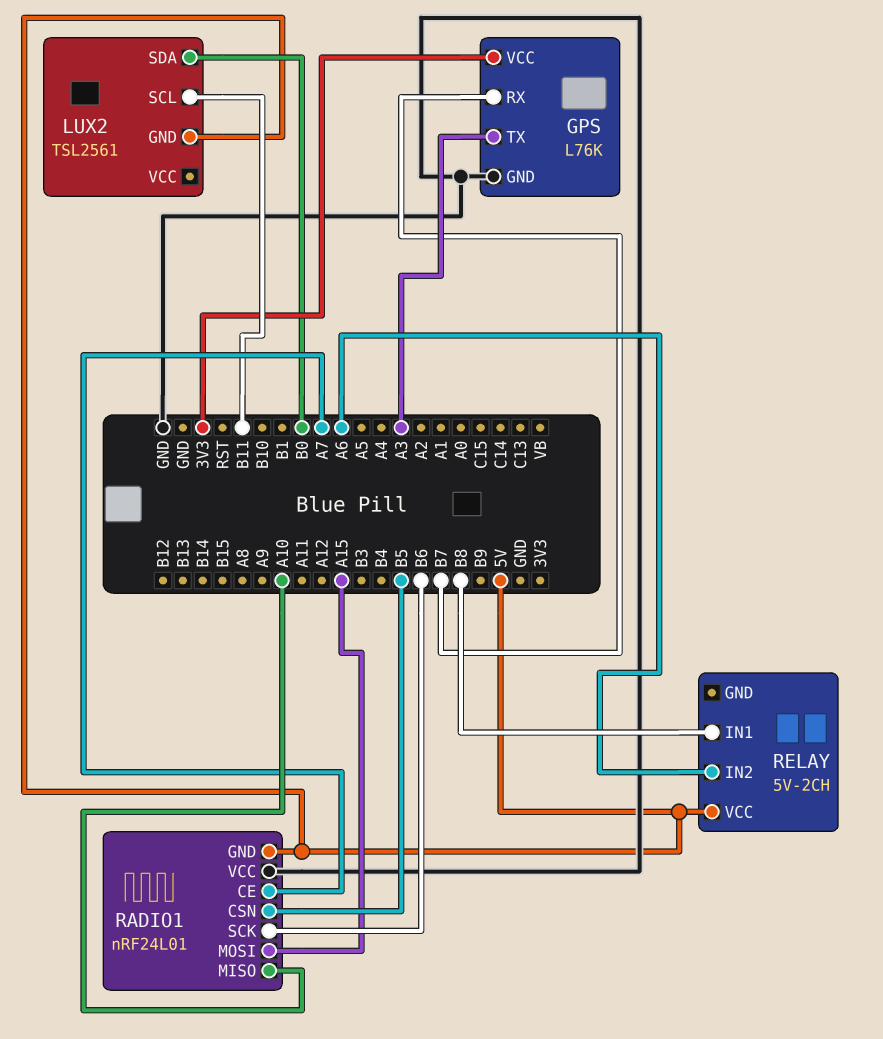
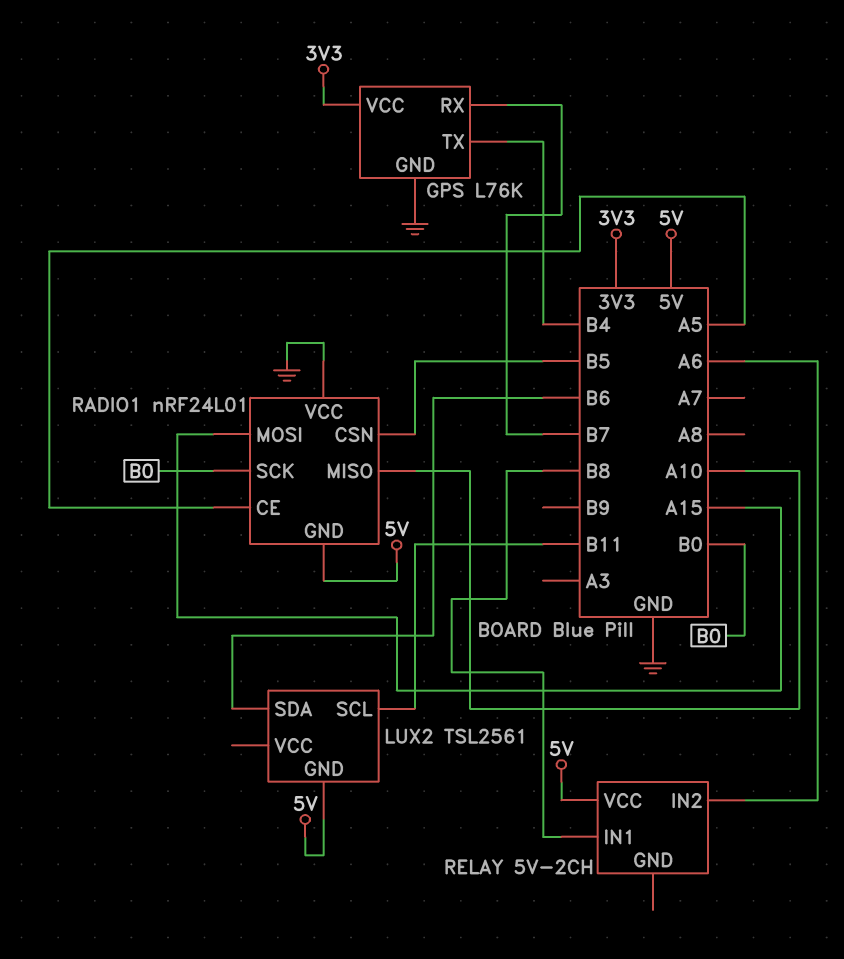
GPS pin TX: A3 -> B4
LUX2 pin SDA: B0 -> B6
RADIO1 pin CE: A7 -> A5
RADIO1 pin SCK: B6 -> B0

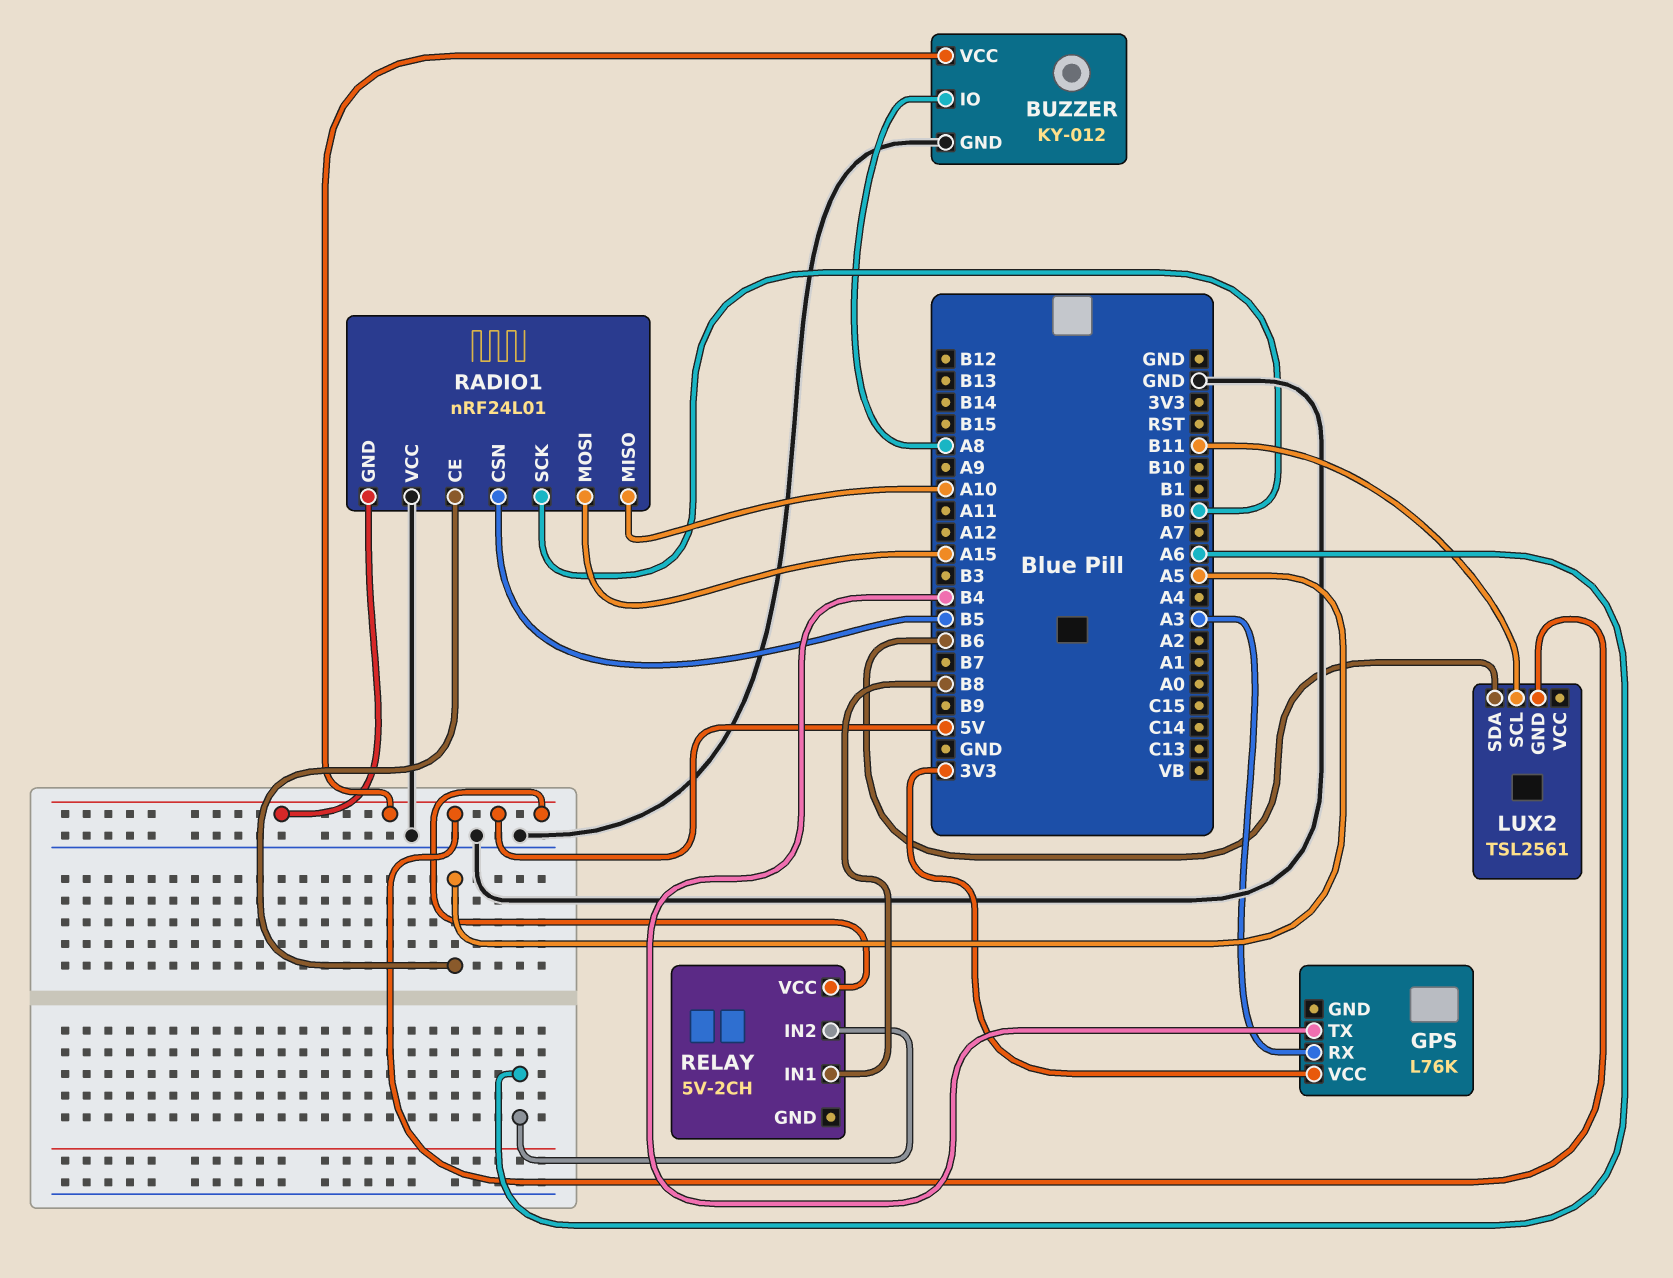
BUZZER: none -> KY-012
BUZZER pin GND: none -> GND
BUZZER pin IO: none -> A8
BUZZER pin VCC: none -> 5V
GPS pin GND: GND -> none
GPS pin RX: B7 -> A3

